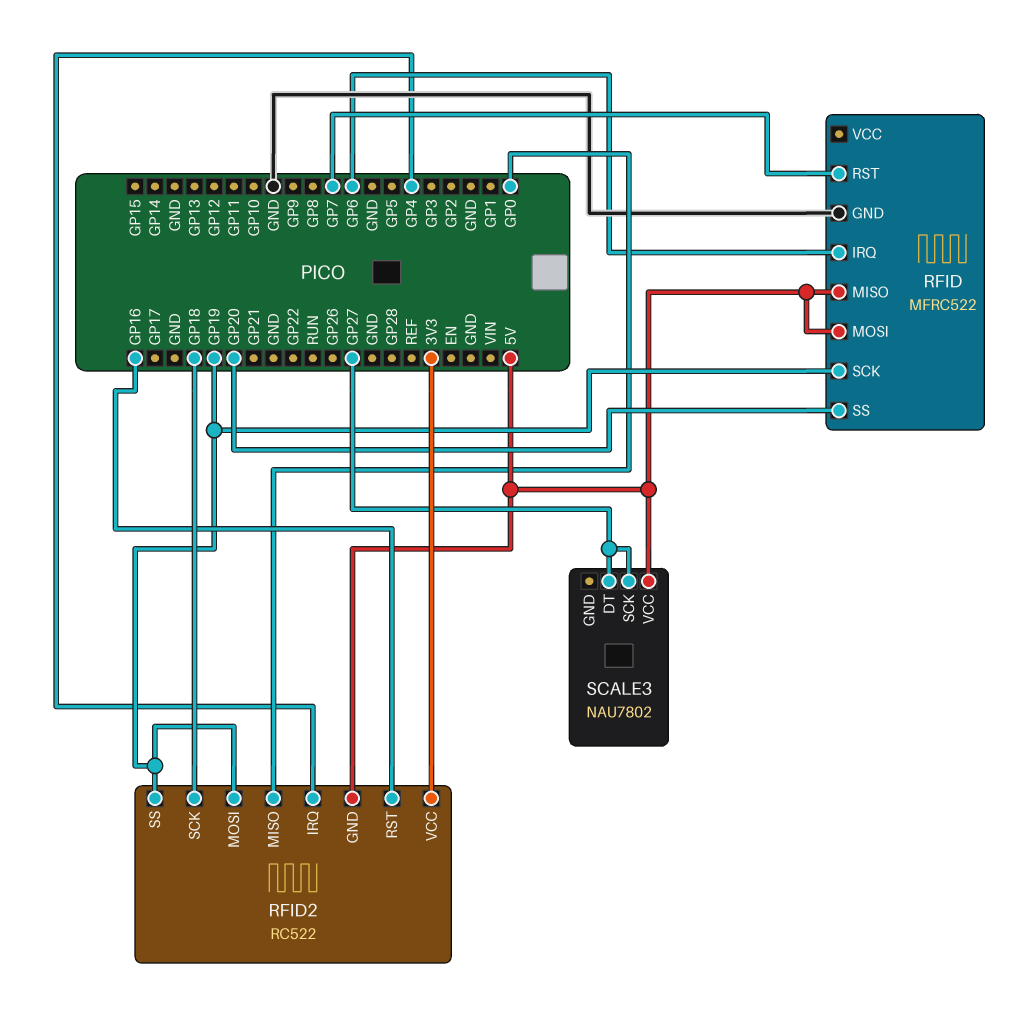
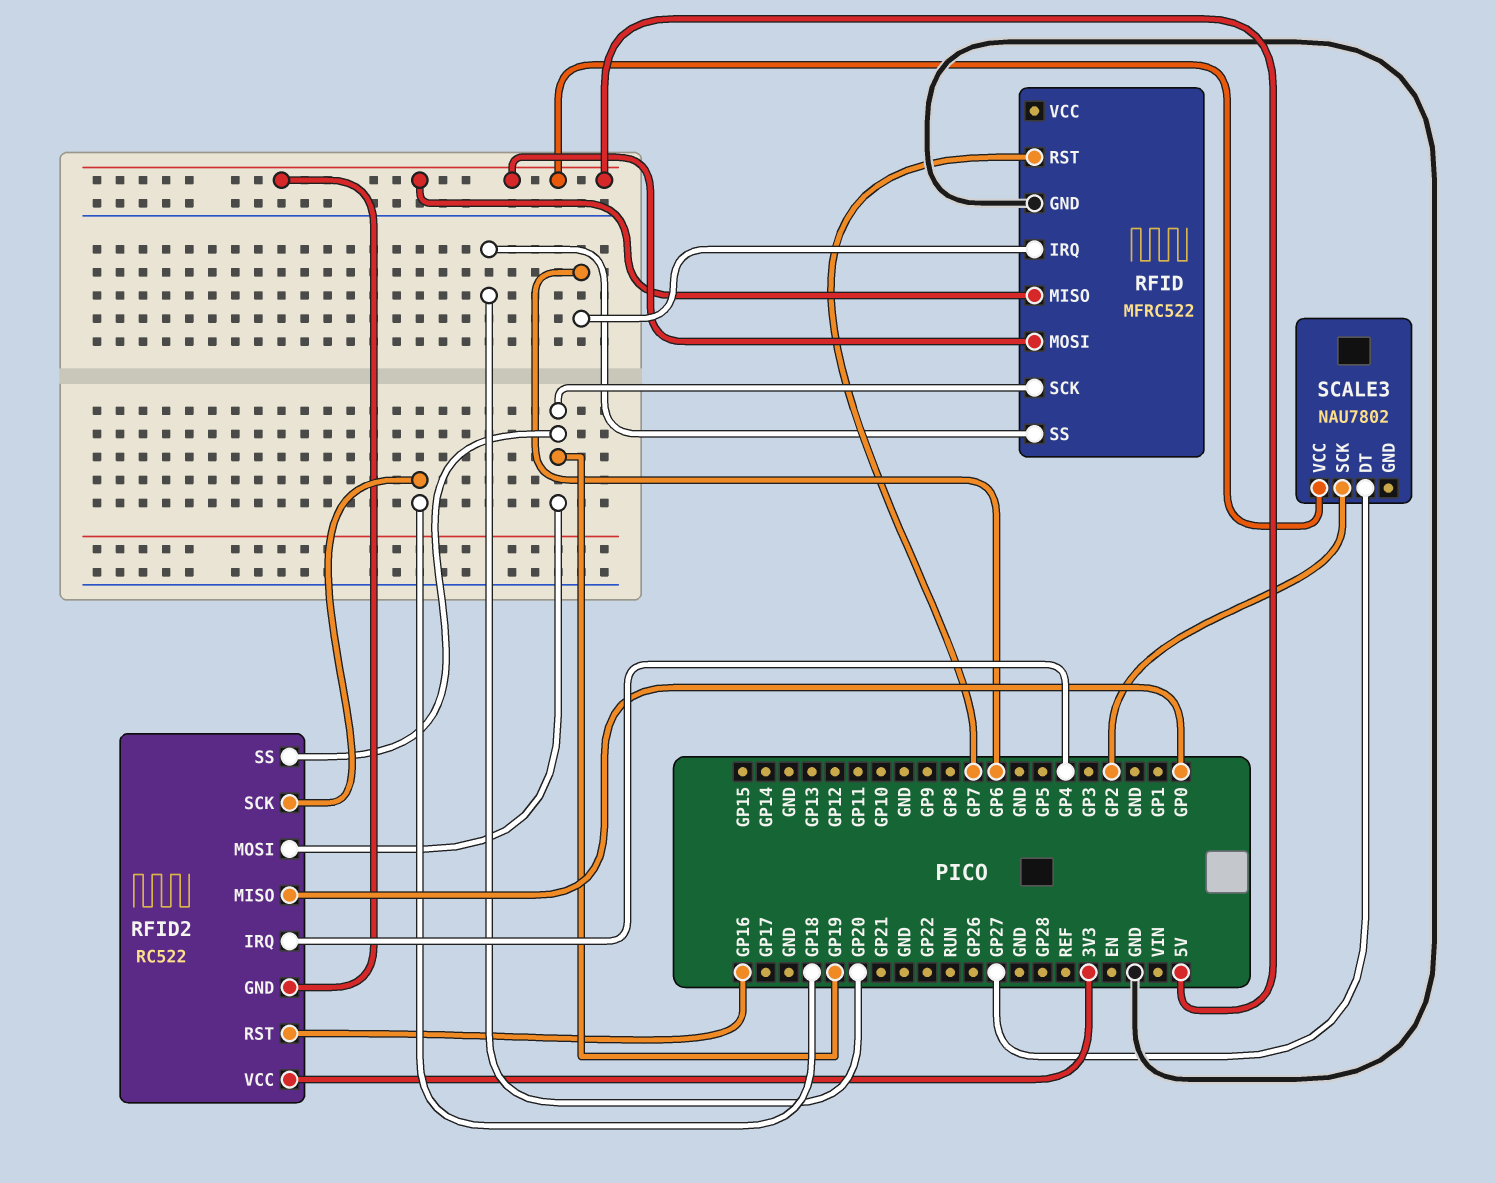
SCALE3 pin SCK: GP27 -> GP2

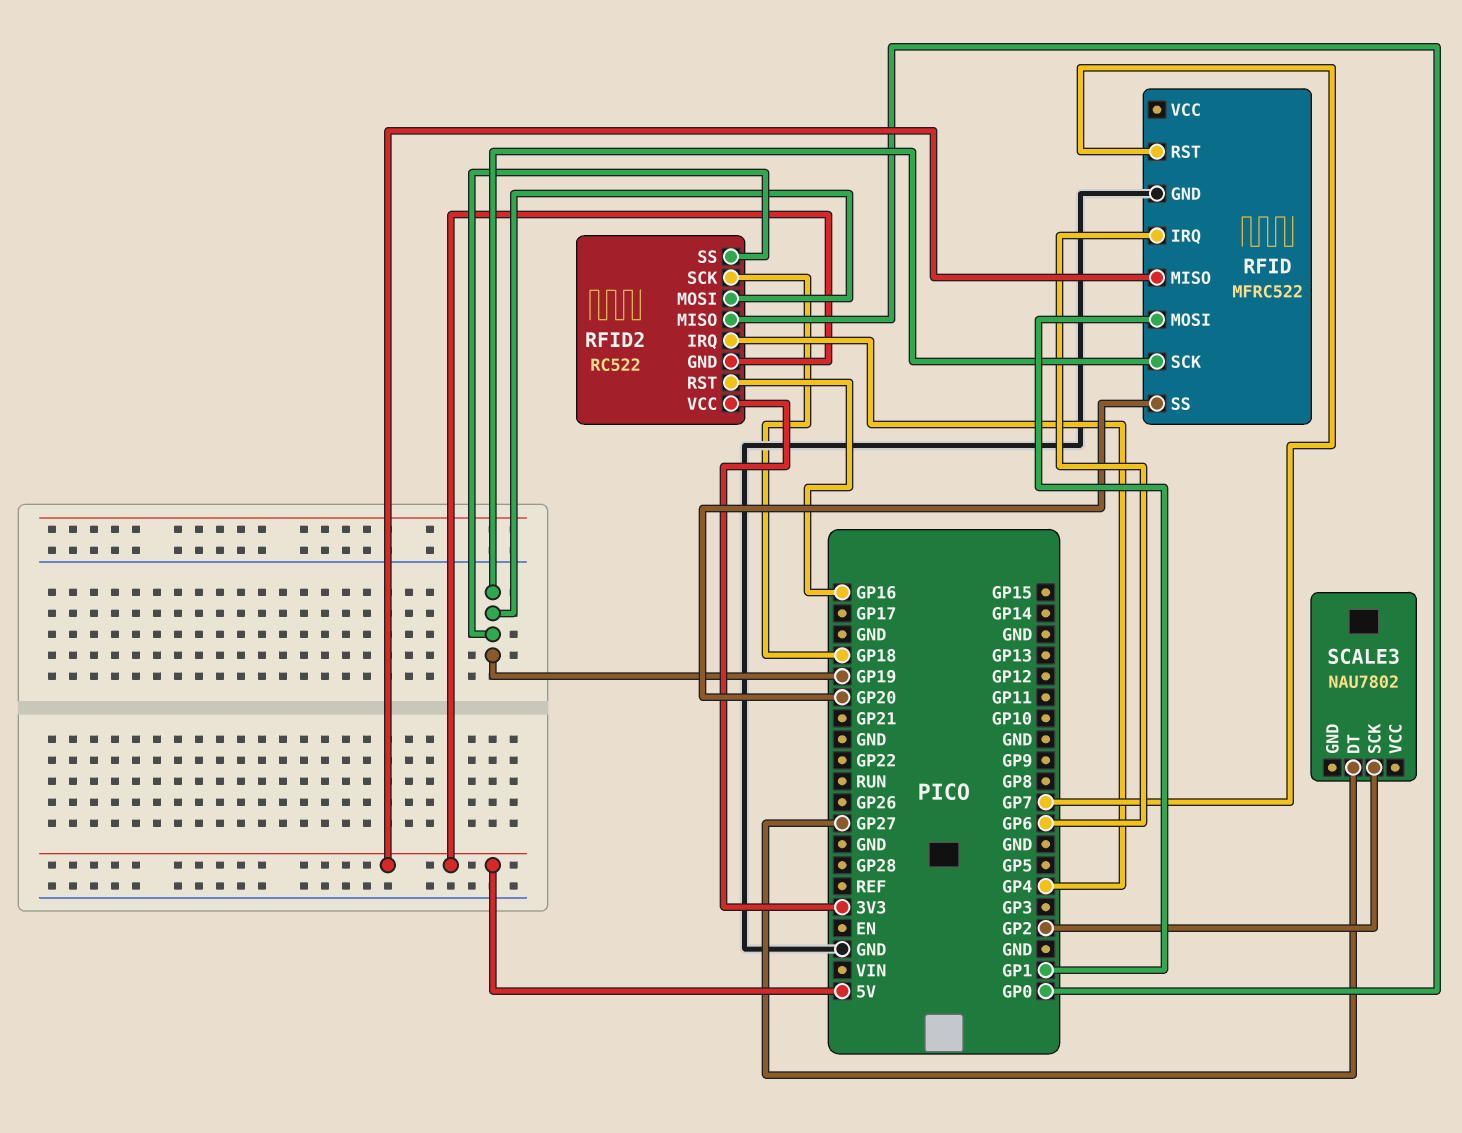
RFID pin MOSI: 5V -> GP1
SCALE3 pin VCC: 5V -> none

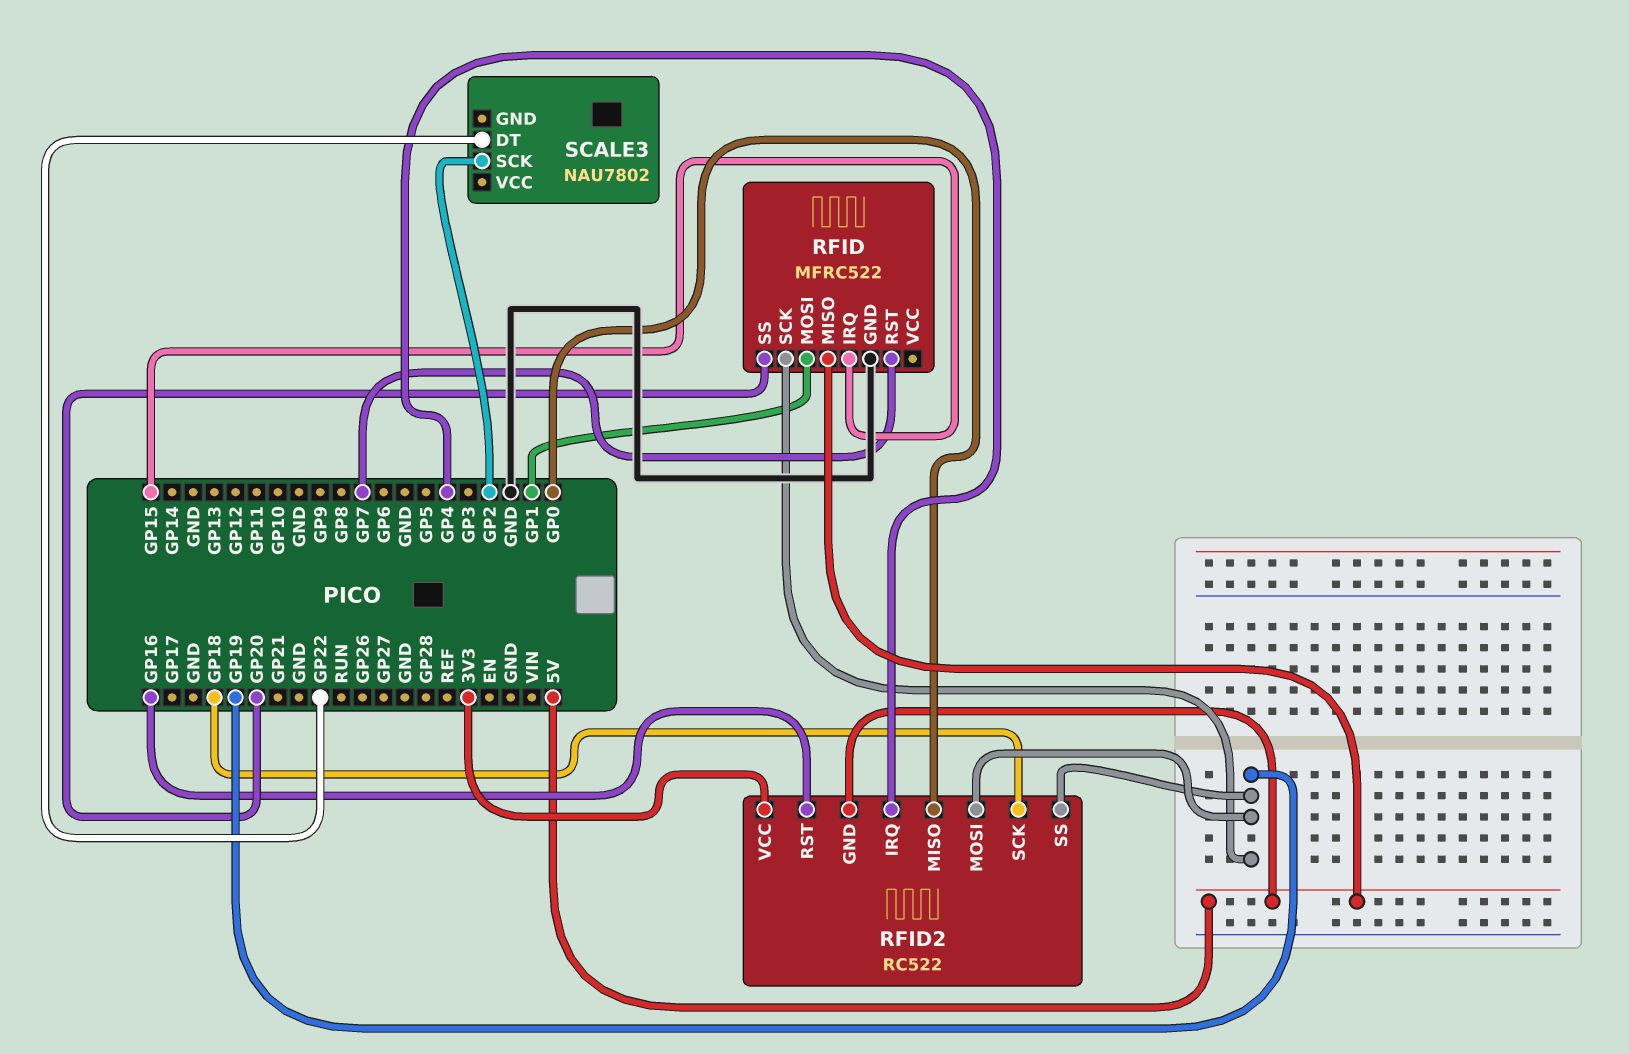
RFID pin IRQ: GP6 -> GP15
SCALE3 pin DT: GP27 -> GP22

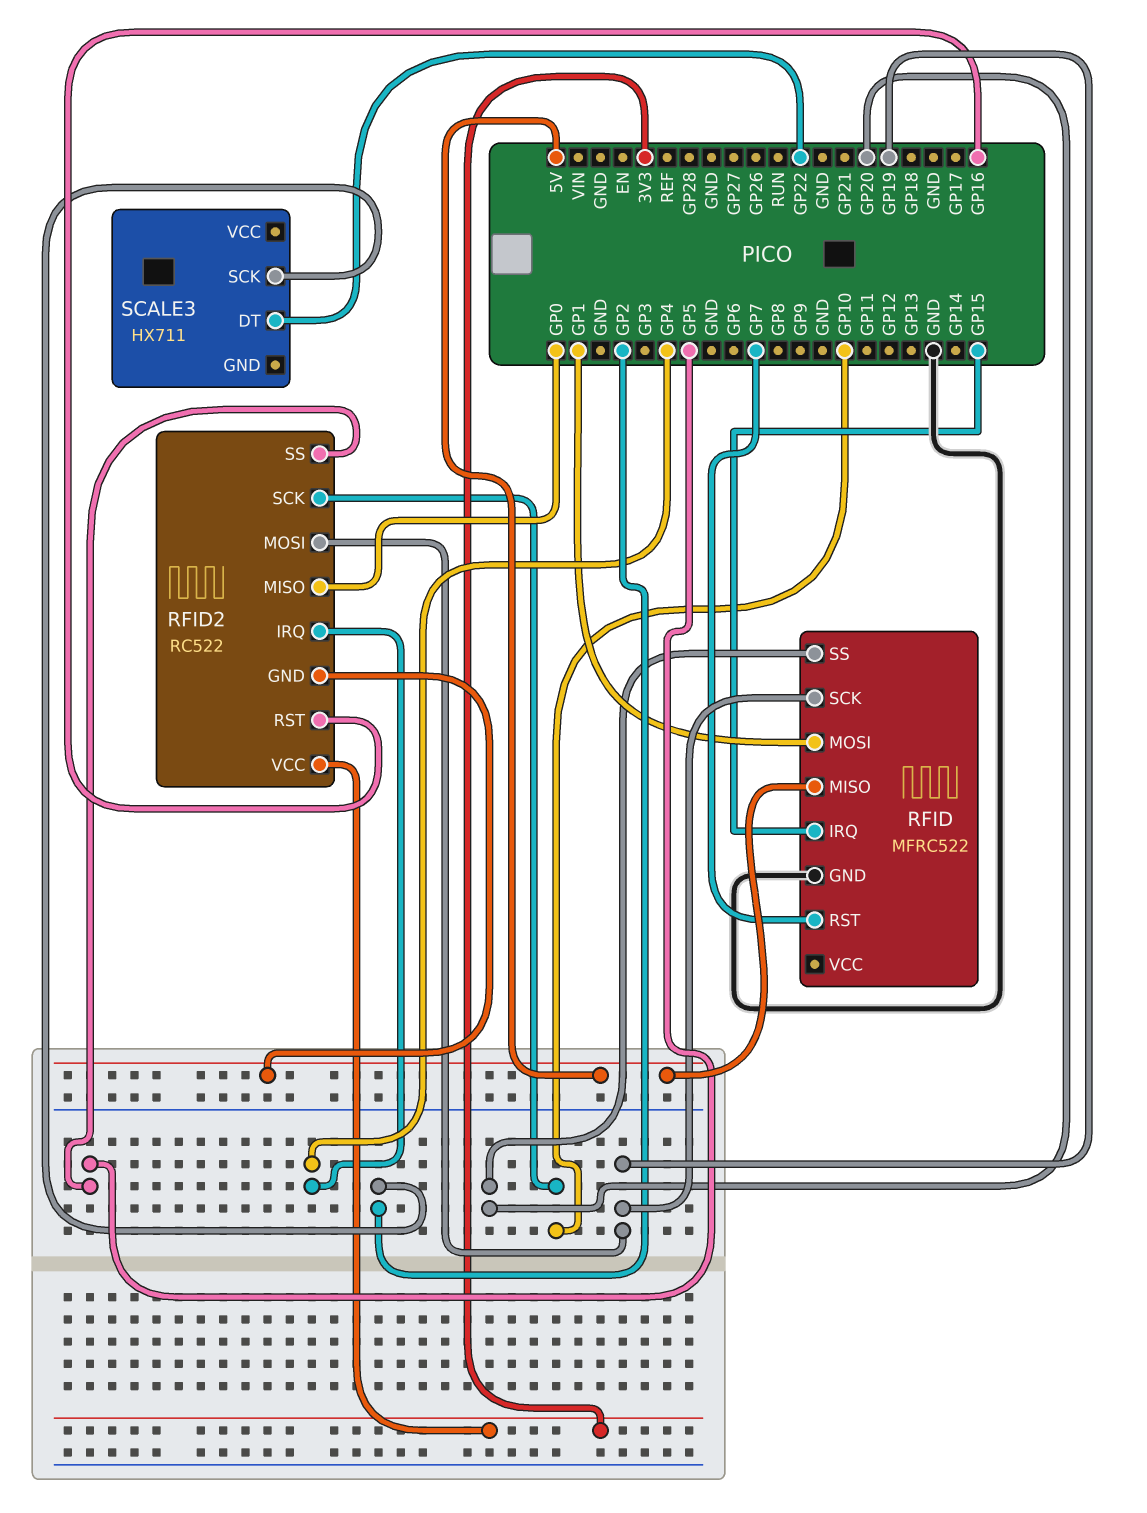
RFID2 pin SCK: GP18 -> GP10
RFID2 pin SS: GP19 -> GP5
SCALE3: NAU7802 -> HX711

